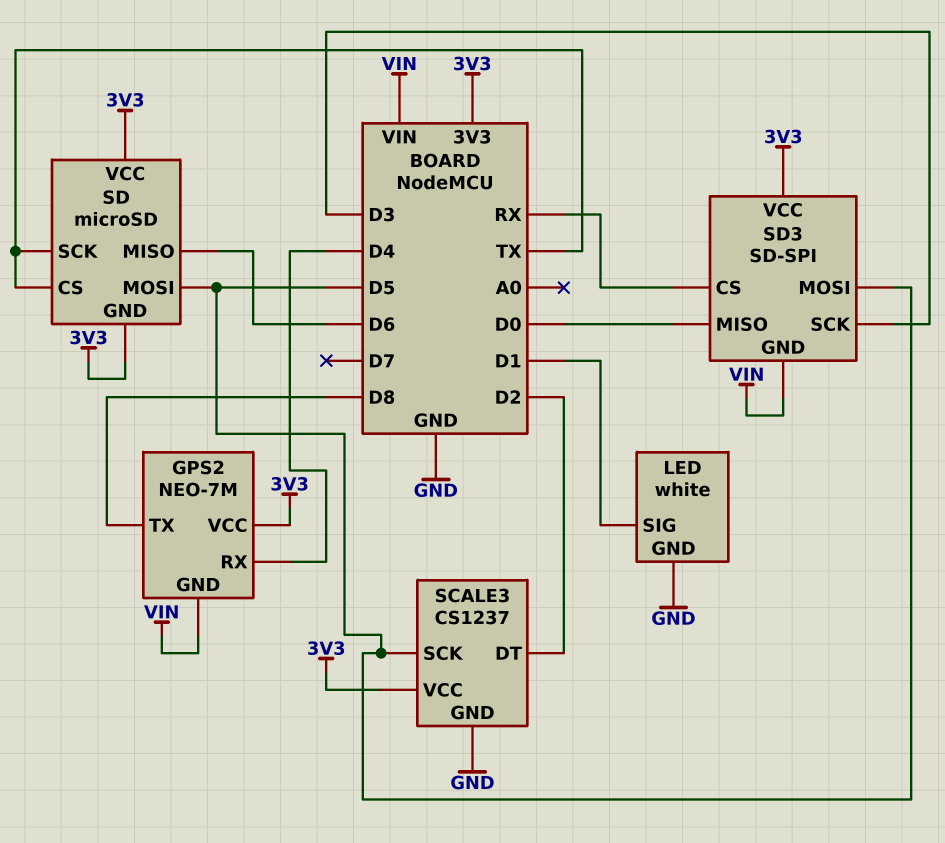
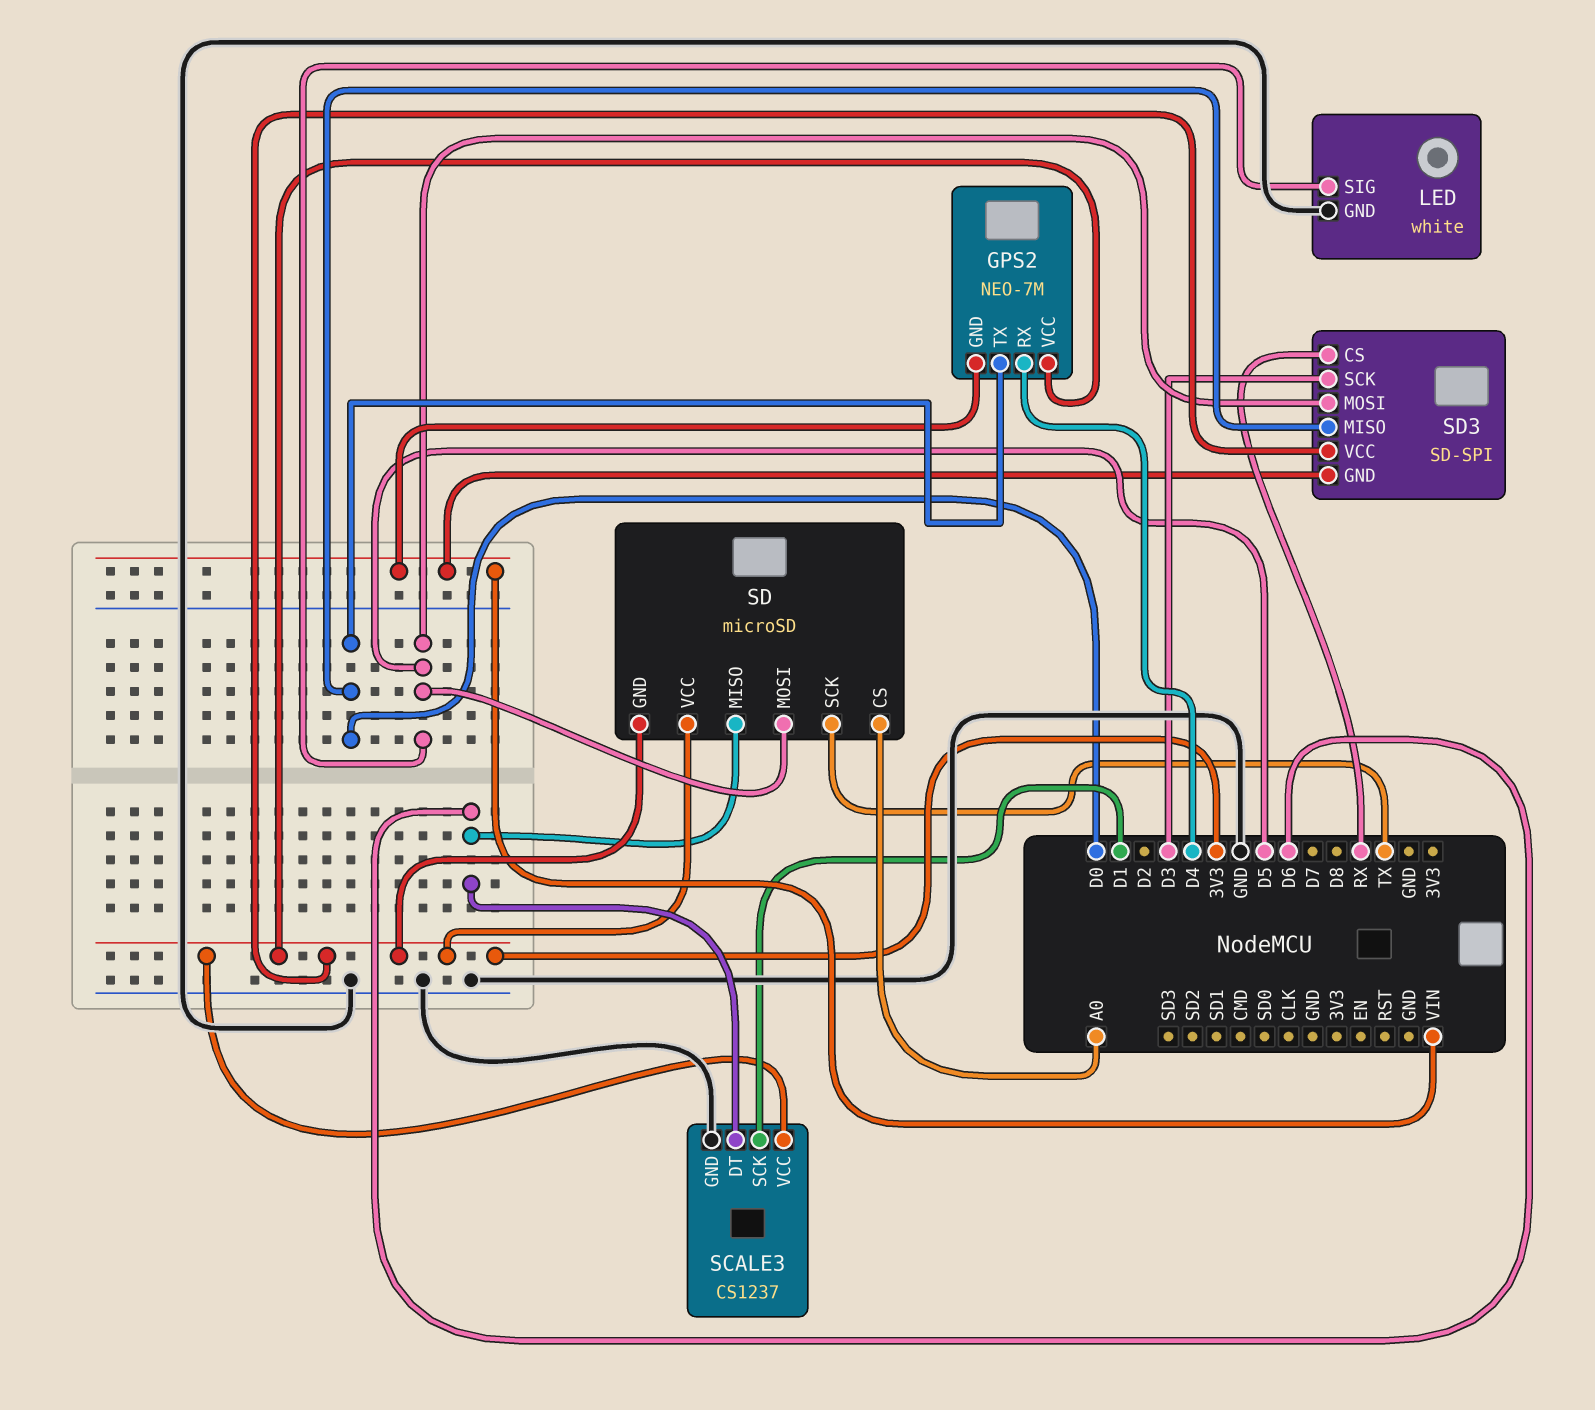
GPS2 pin TX: D8 -> D0
LED pin SIG: D1 -> D5
SCALE3 pin DT: D2 -> D6
SCALE3 pin SCK: D5 -> D1
SD pin CS: TX -> A0

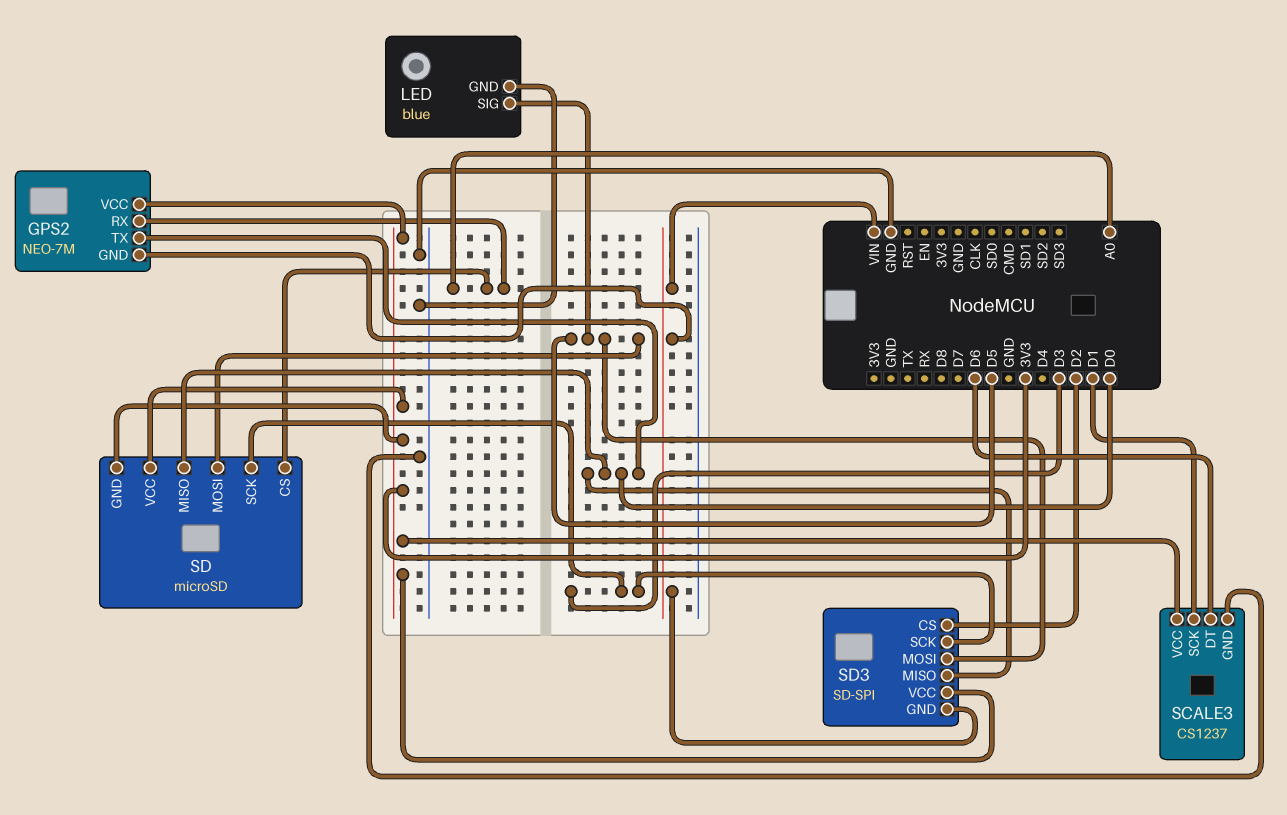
GPS2 pin RX: D4 -> A0
LED: white -> blue
SD pin MISO: D6 -> D0
SD pin SCK: TX -> D3
SD3 pin CS: RX -> D2

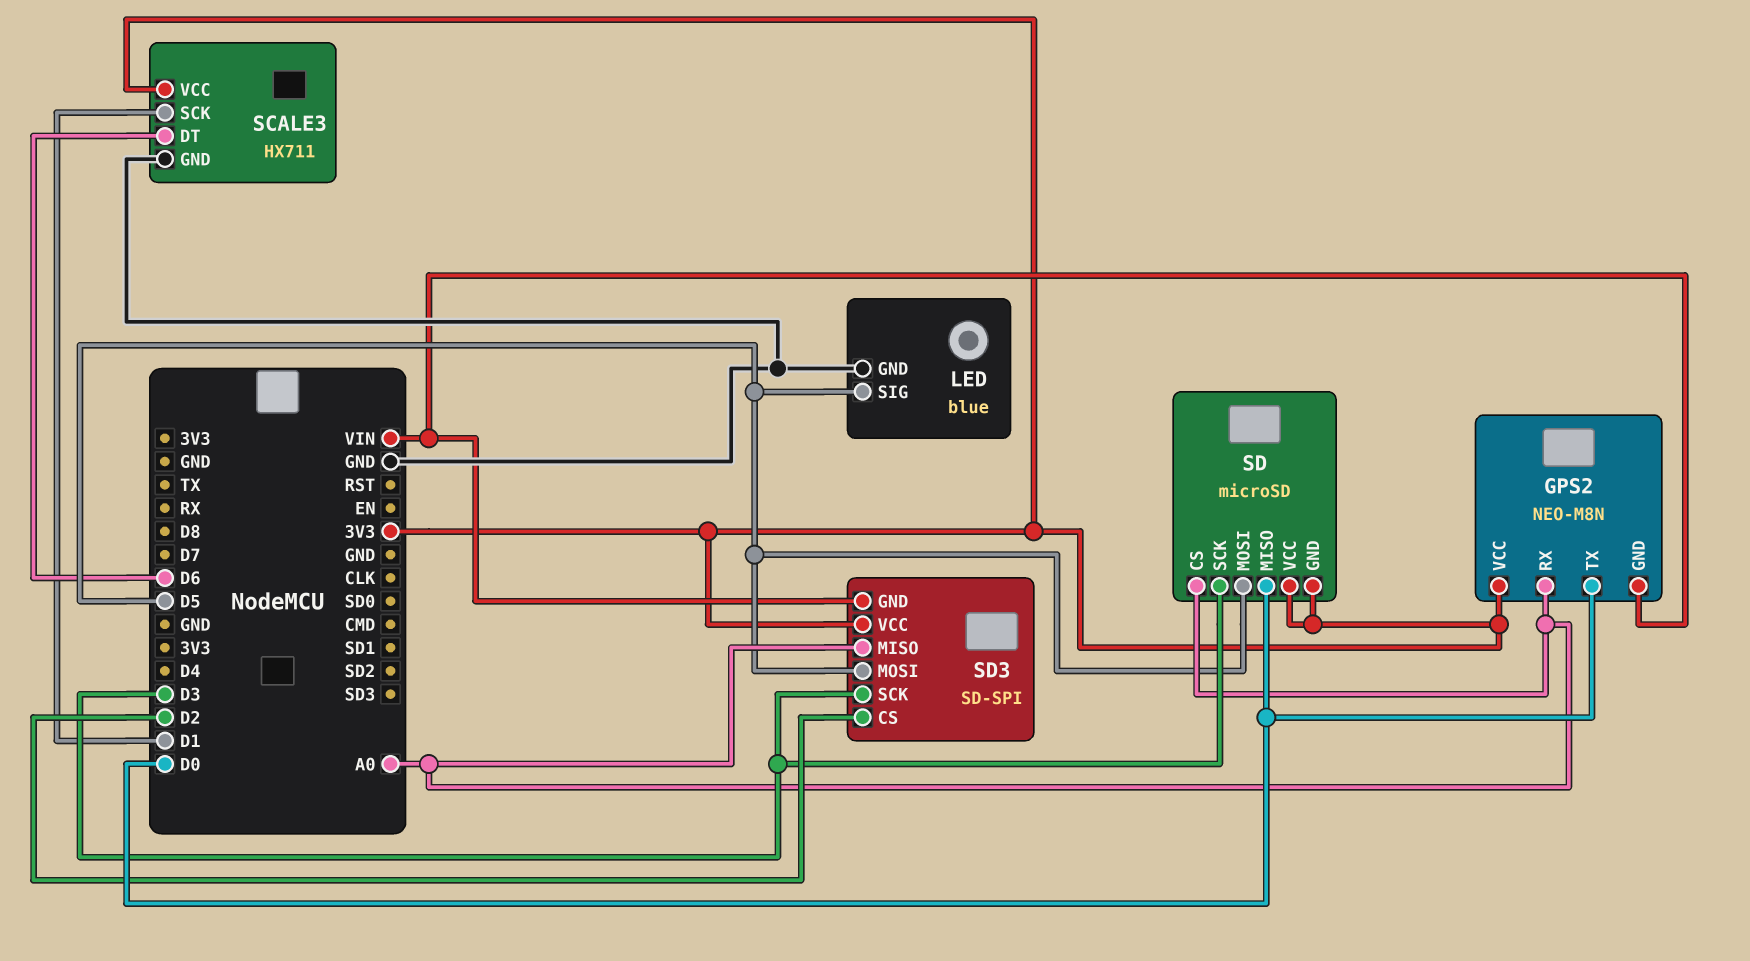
GPS2: NEO-7M -> NEO-M8N
SCALE3: CS1237 -> HX711
SD3 pin MISO: D0 -> A0

